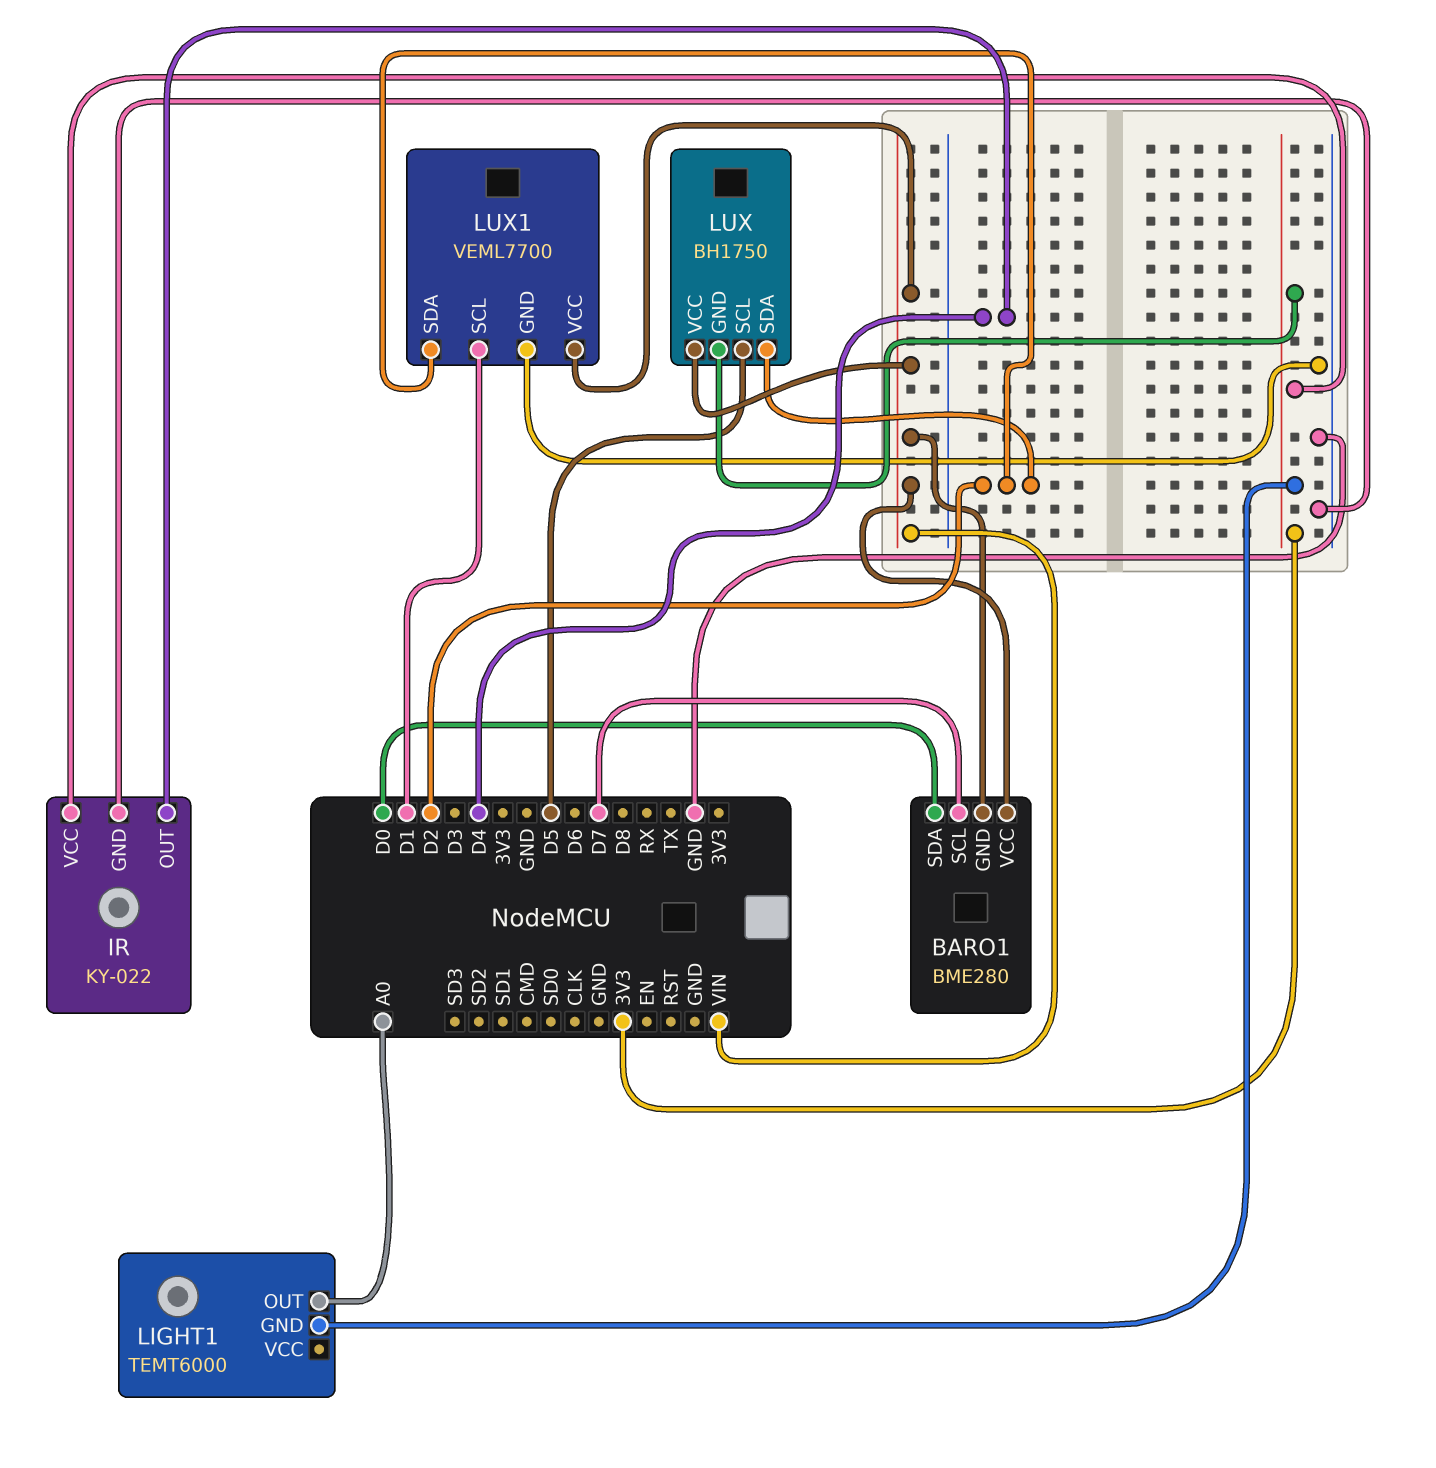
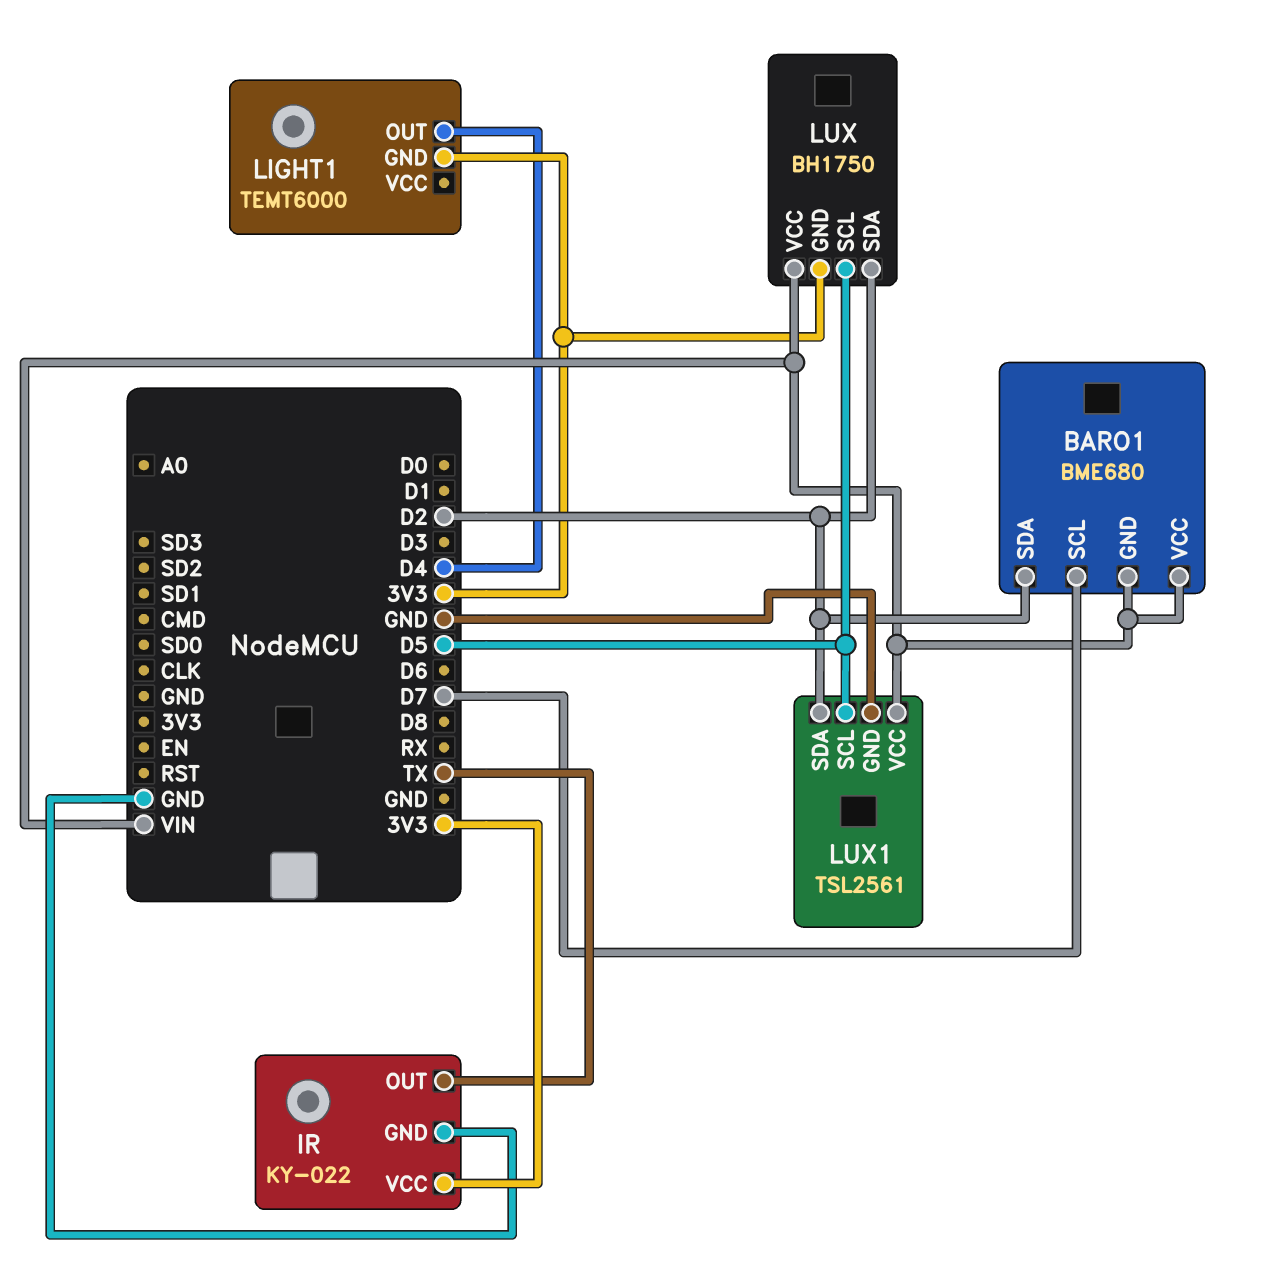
BARO1: BME280 -> BME680
BARO1 pin SDA: D0 -> D2
IR pin OUT: D4 -> TX
LIGHT1 pin OUT: A0 -> D4
LUX1: VEML7700 -> TSL2561
LUX1 pin SCL: D1 -> D5

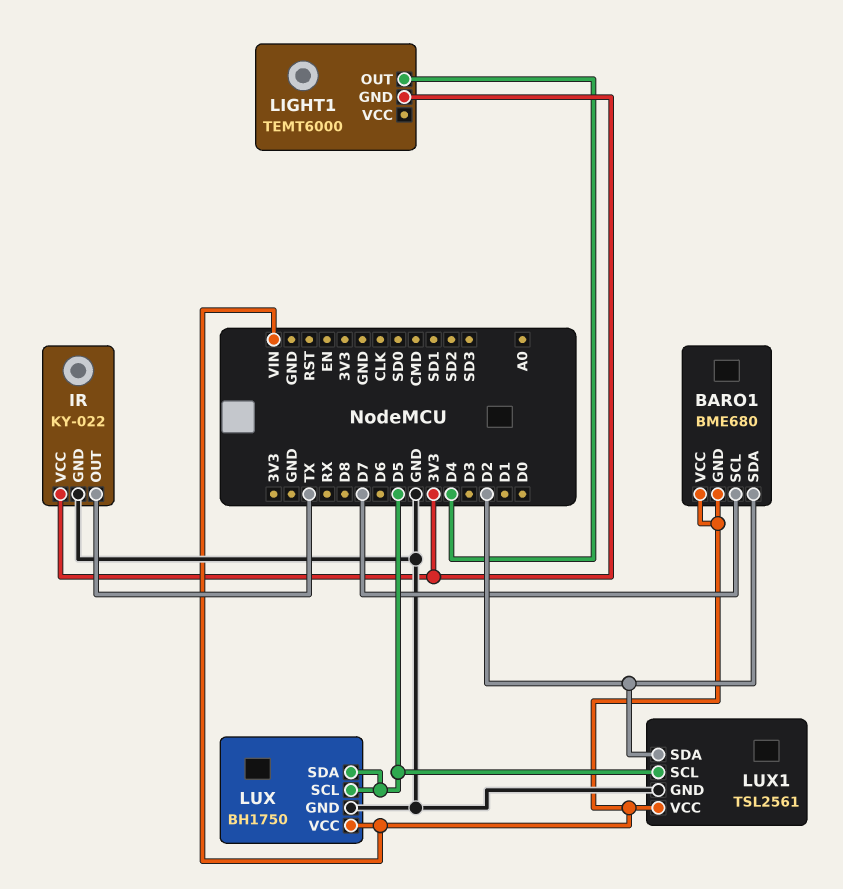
LUX pin GND: 3V3 -> GND
LUX pin SDA: D2 -> D5

